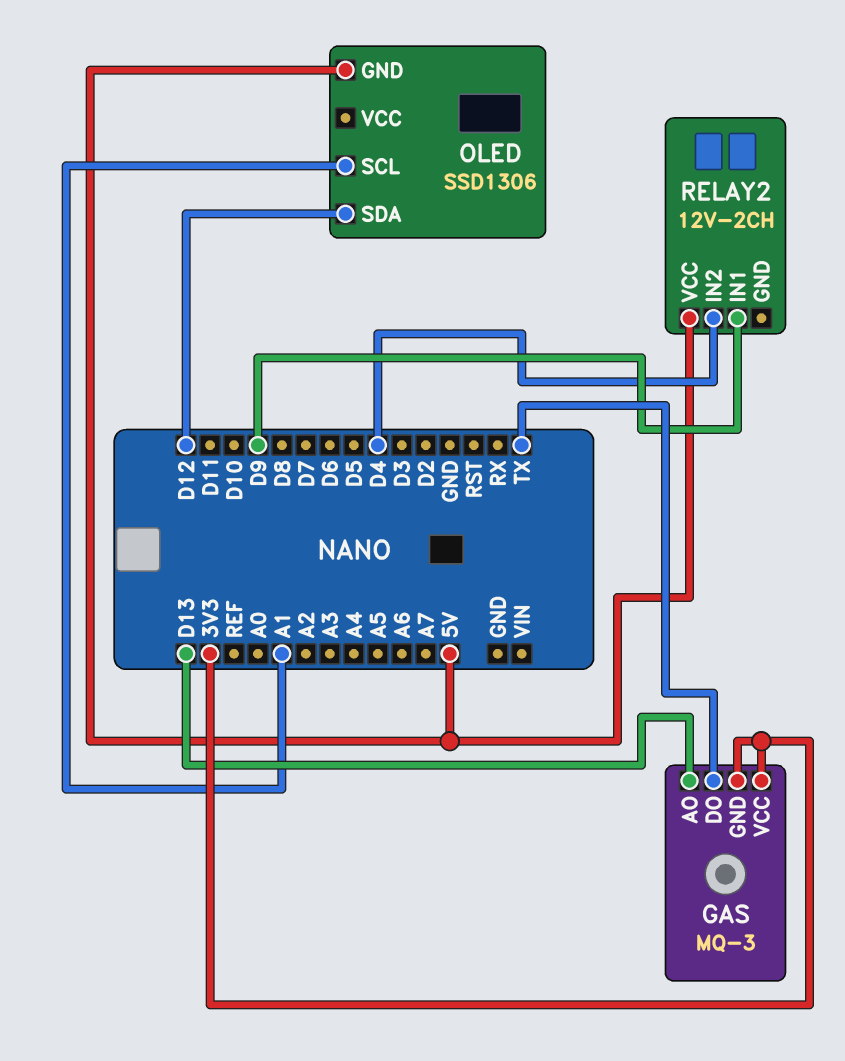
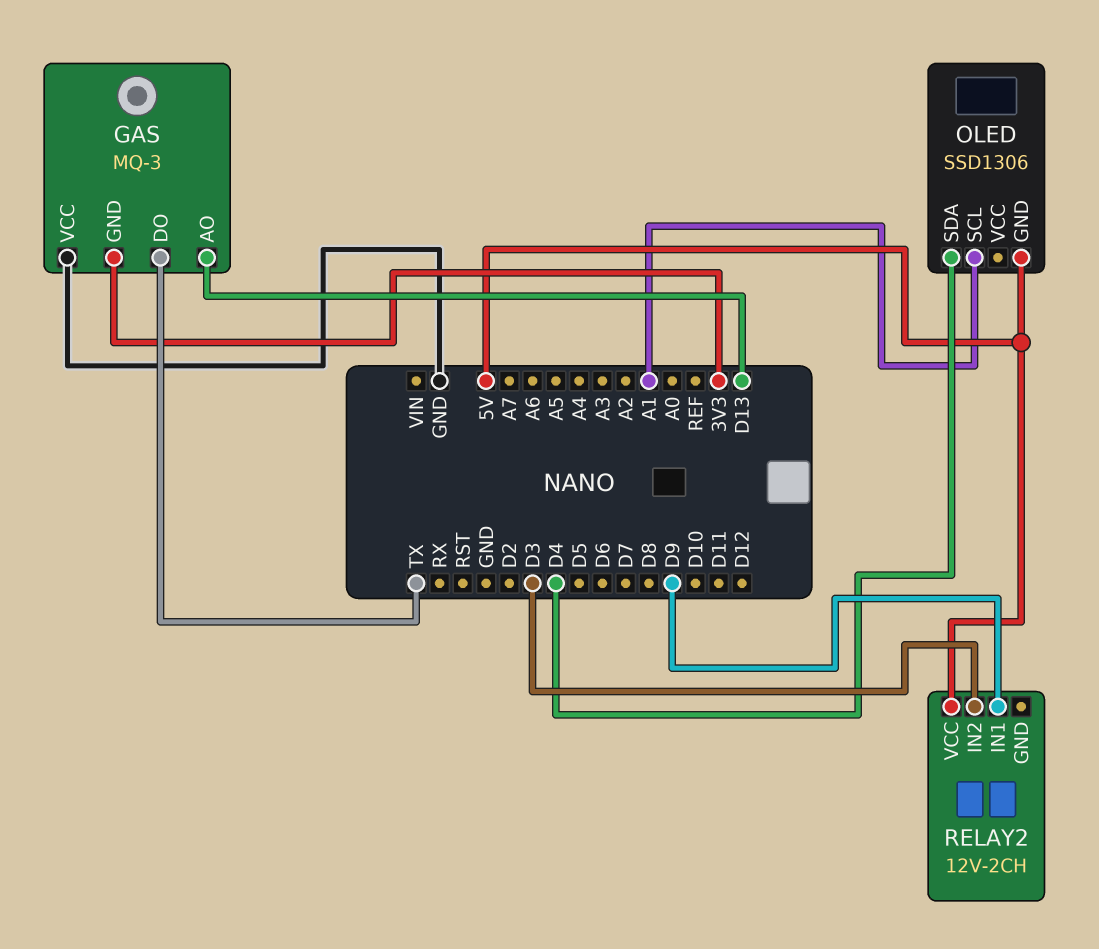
GAS pin VCC: 3V3 -> GND
OLED pin SDA: D12 -> D4
RELAY2 pin IN2: D4 -> D3

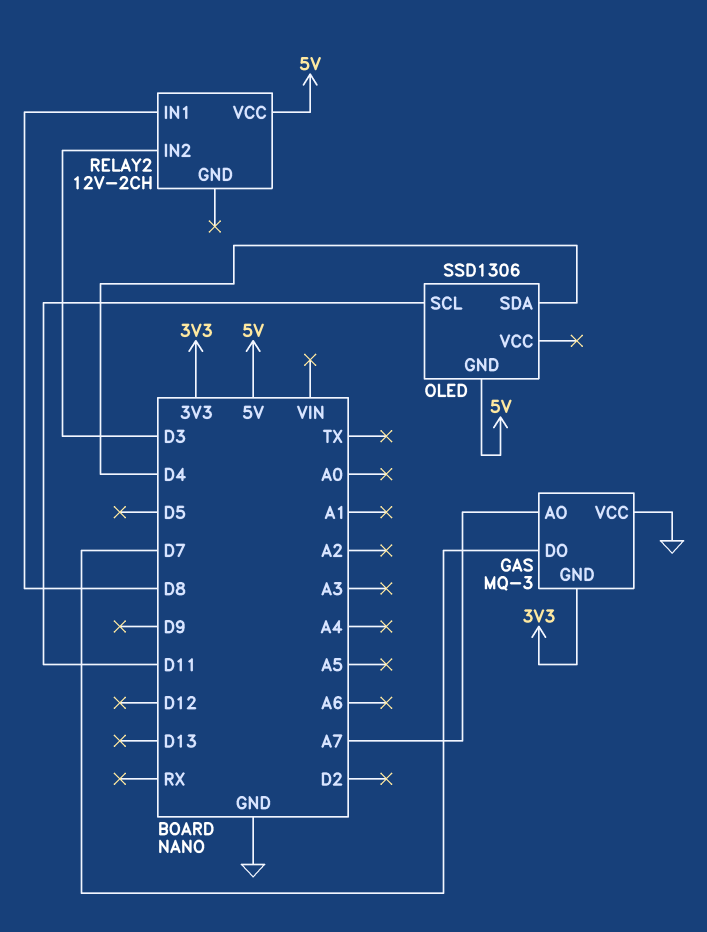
GAS pin AO: D13 -> A7
GAS pin DO: TX -> D7
OLED pin SCL: A1 -> D11
RELAY2 pin IN1: D9 -> D8

